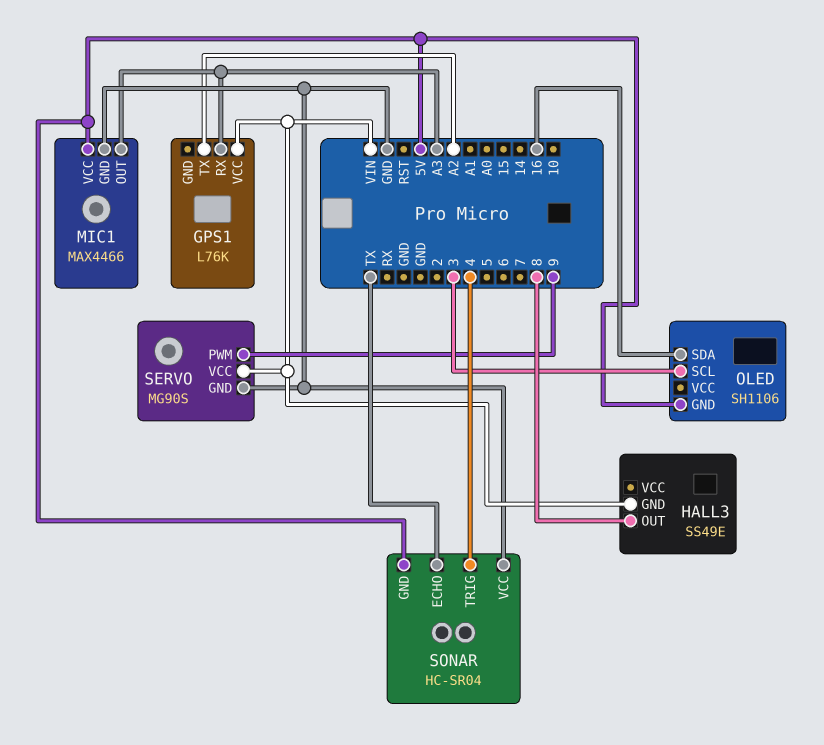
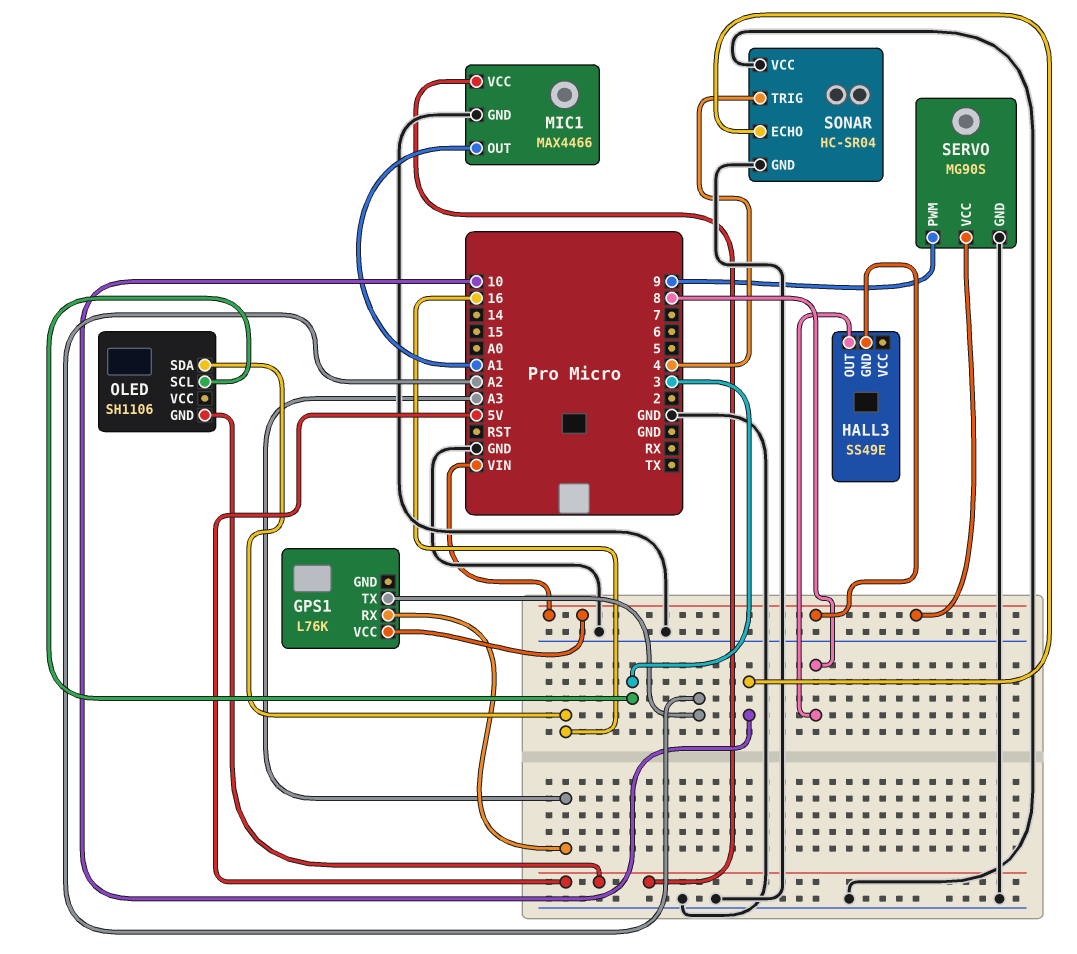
MIC1 pin OUT: A3 -> A1
SONAR pin ECHO: TX -> 10
SONAR pin GND: 5V -> GND

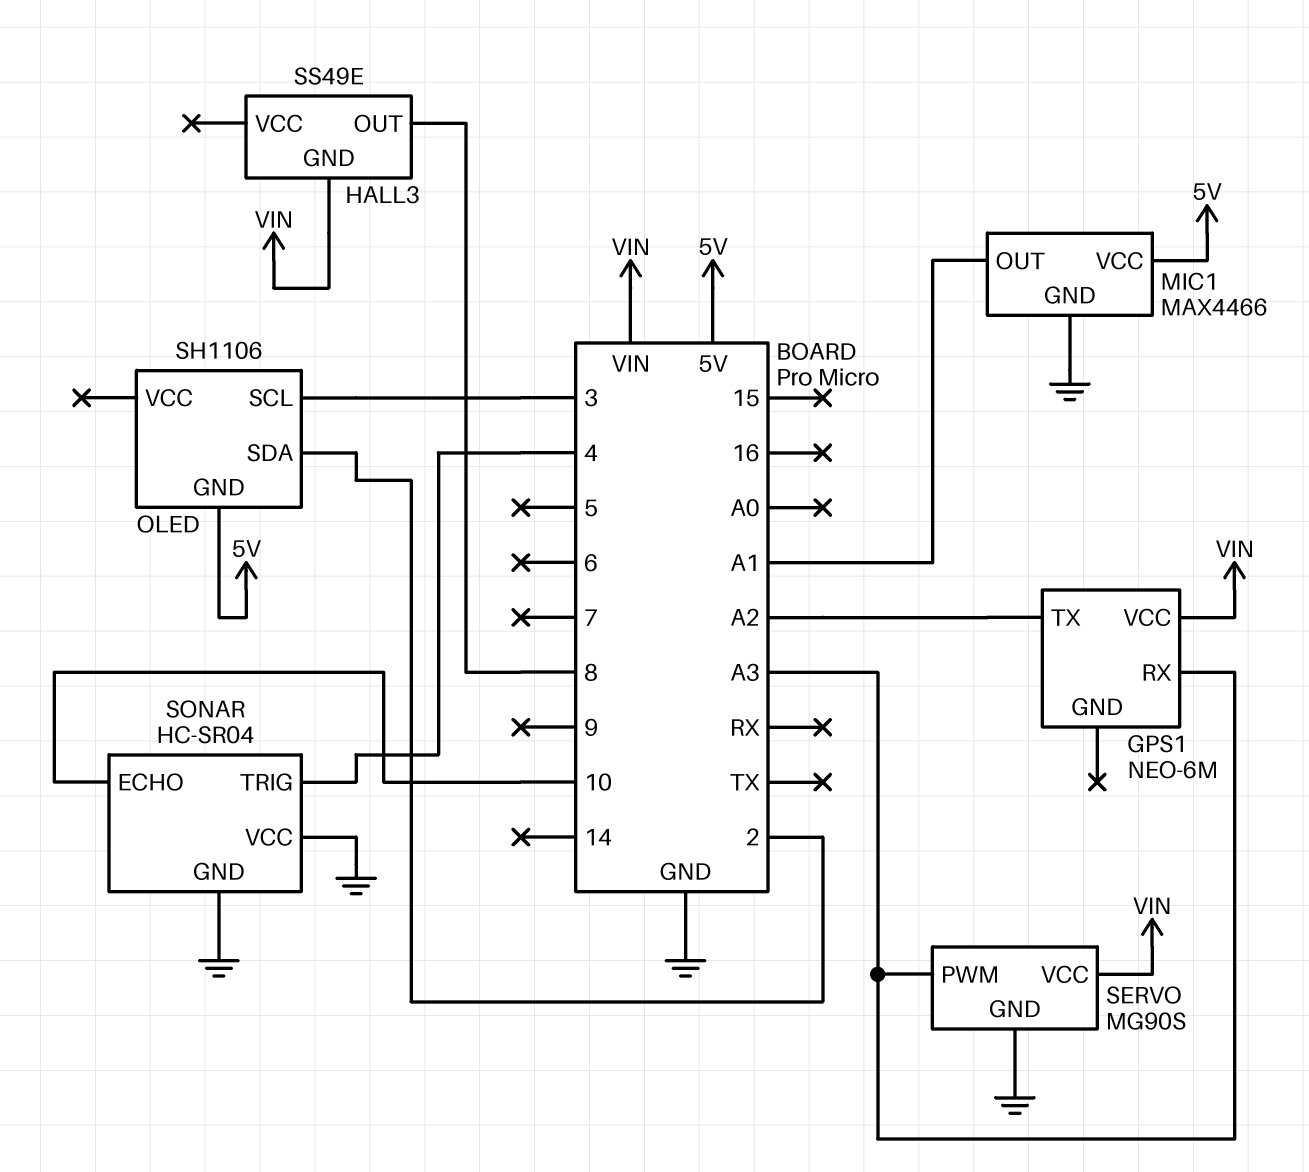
GPS1: L76K -> NEO-6M
OLED pin SDA: 16 -> 2
SERVO pin PWM: 9 -> A3

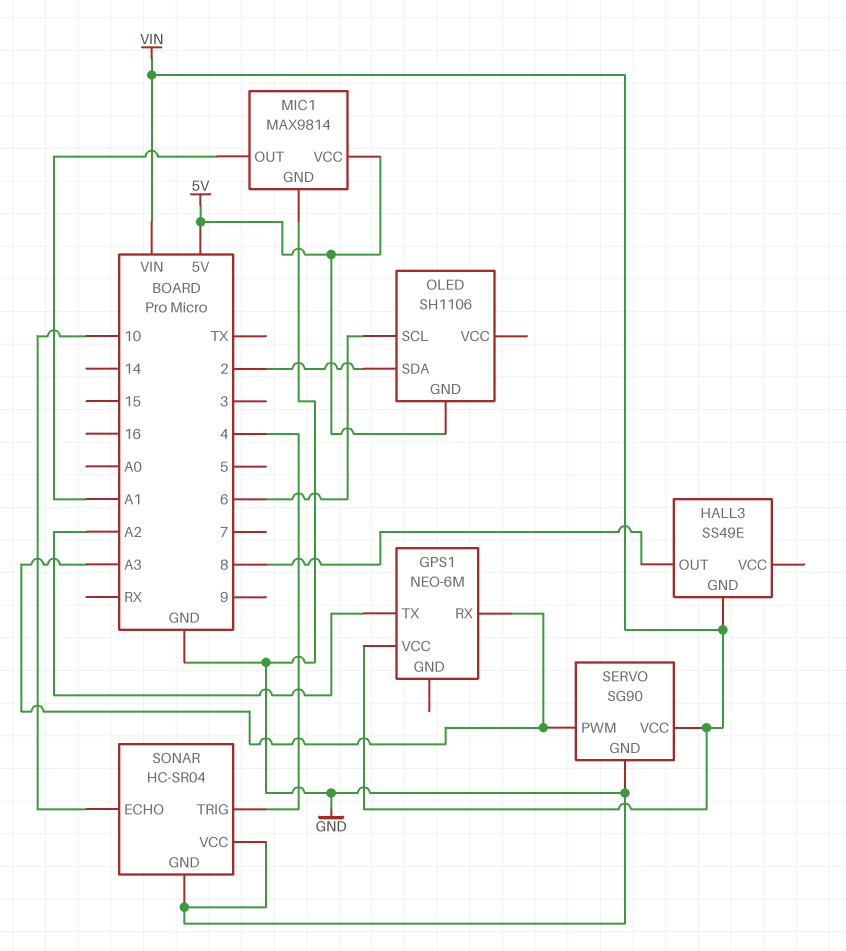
MIC1: MAX4466 -> MAX9814
OLED pin SCL: 3 -> 6
SERVO: MG90S -> SG90

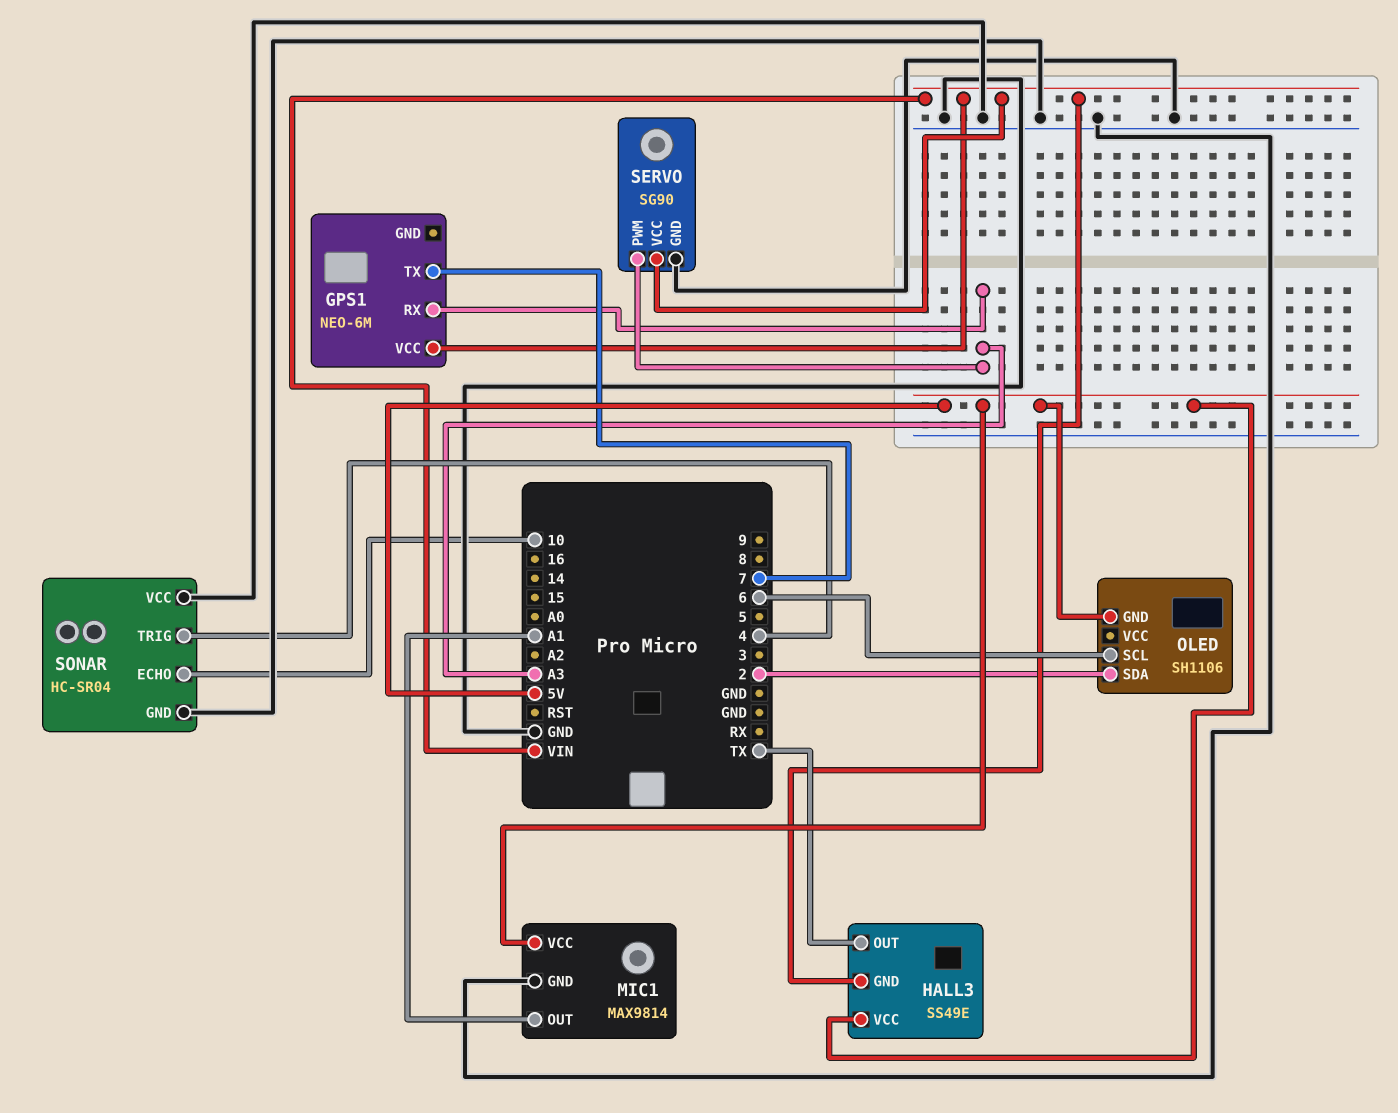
GPS1 pin TX: A2 -> 7
HALL3 pin OUT: 8 -> TX
HALL3 pin VCC: none -> 5V

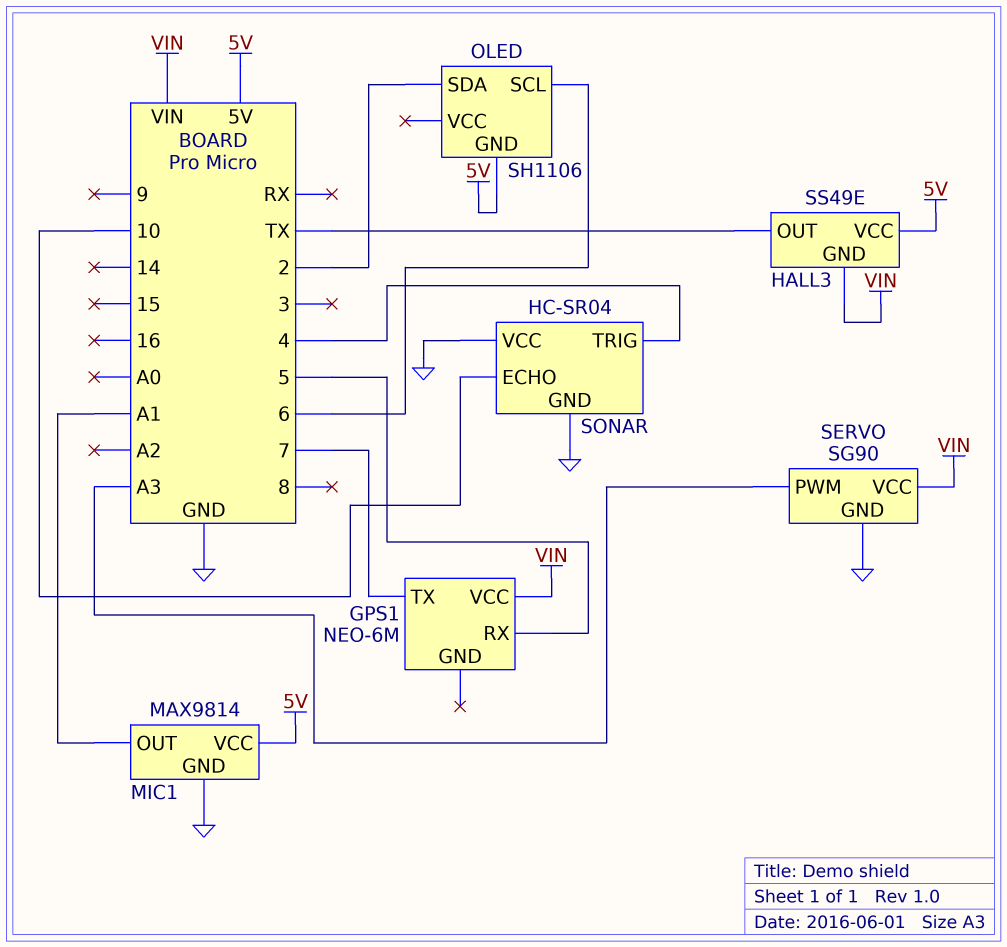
GPS1 pin RX: A3 -> 5

